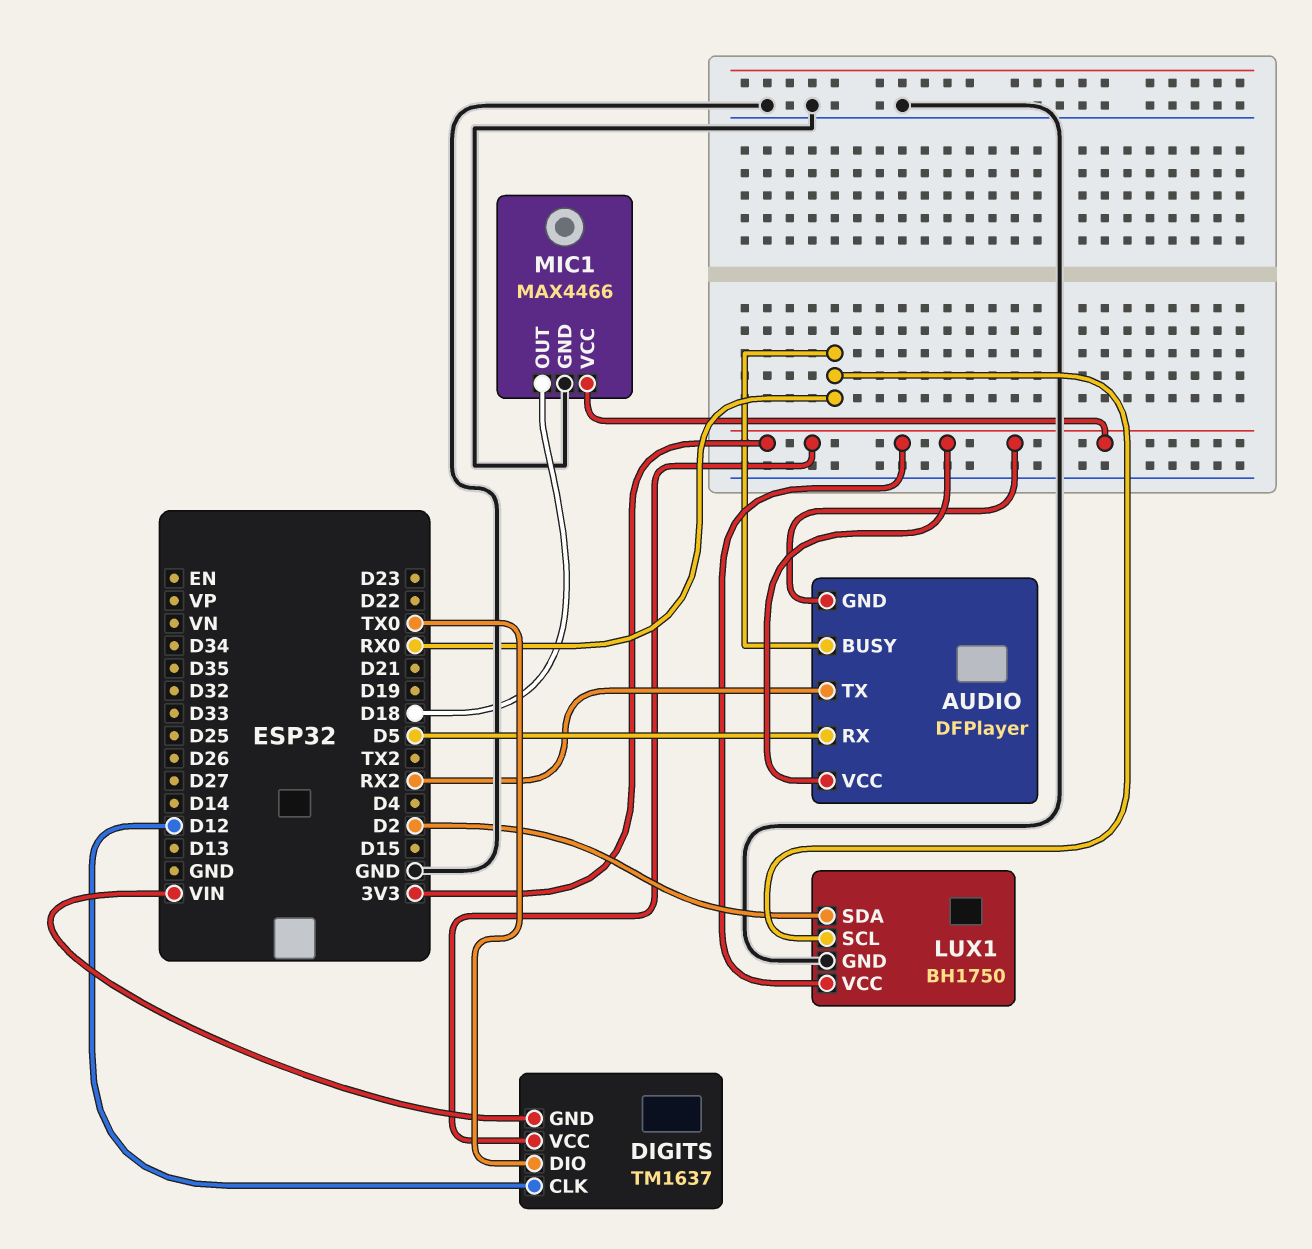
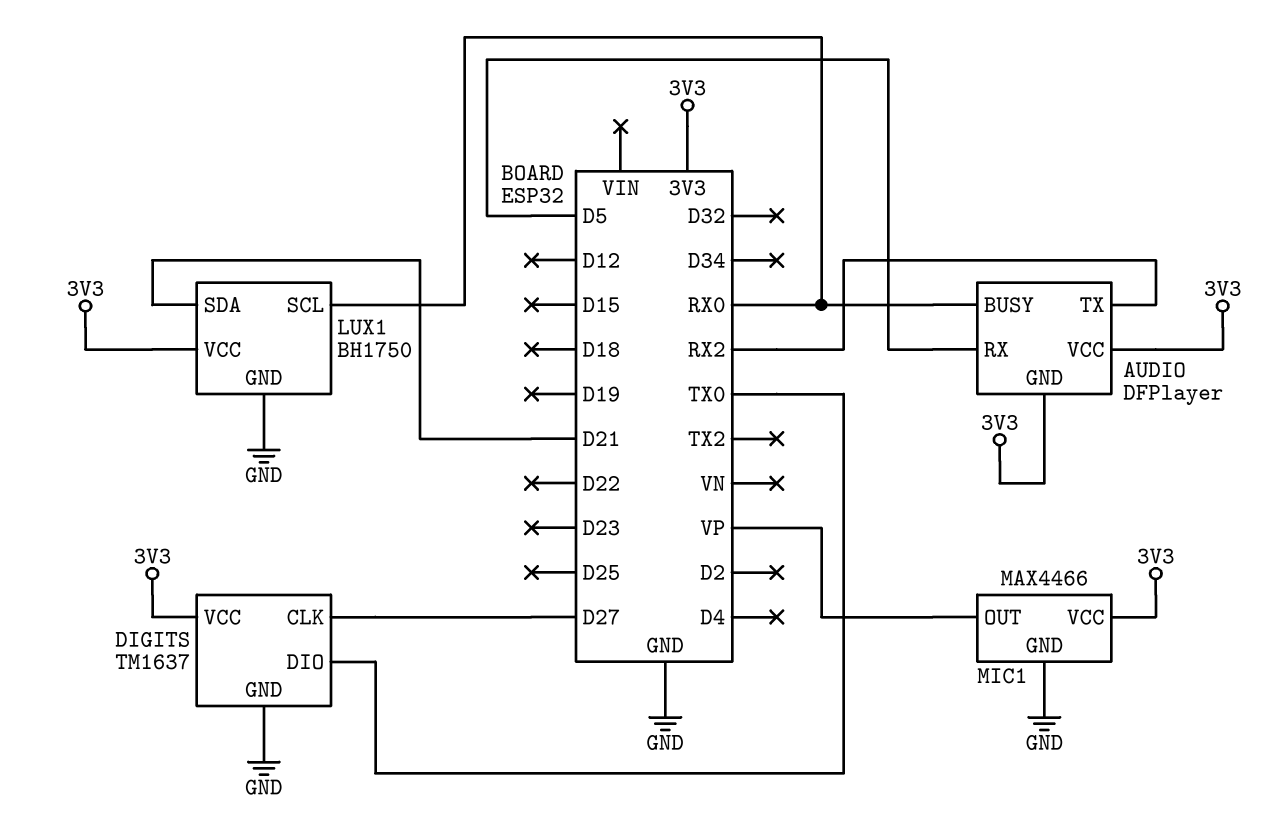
DIGITS pin CLK: D12 -> D27
DIGITS pin GND: VIN -> GND
LUX1 pin SDA: D2 -> D21
MIC1 pin OUT: D18 -> VP

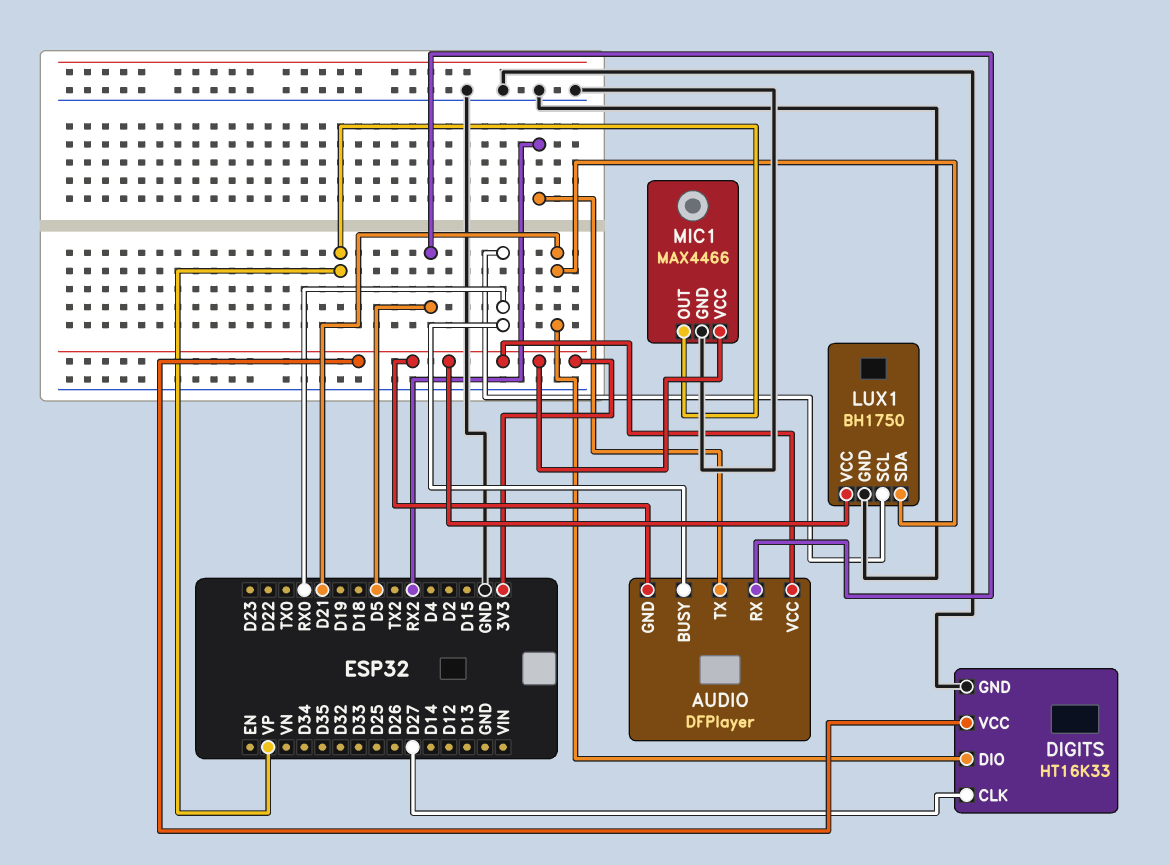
DIGITS: TM1637 -> HT16K33
DIGITS pin DIO: TX0 -> D21

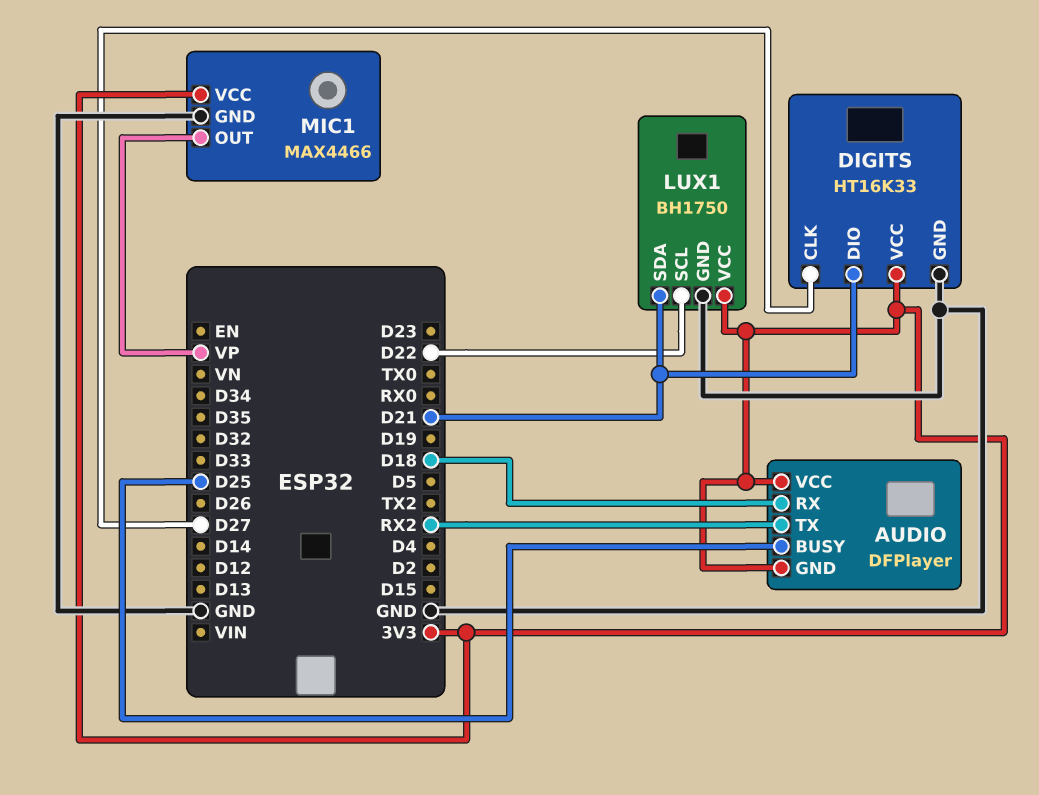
AUDIO pin BUSY: RX0 -> D25
AUDIO pin RX: D5 -> D18
LUX1 pin SCL: RX0 -> D22

